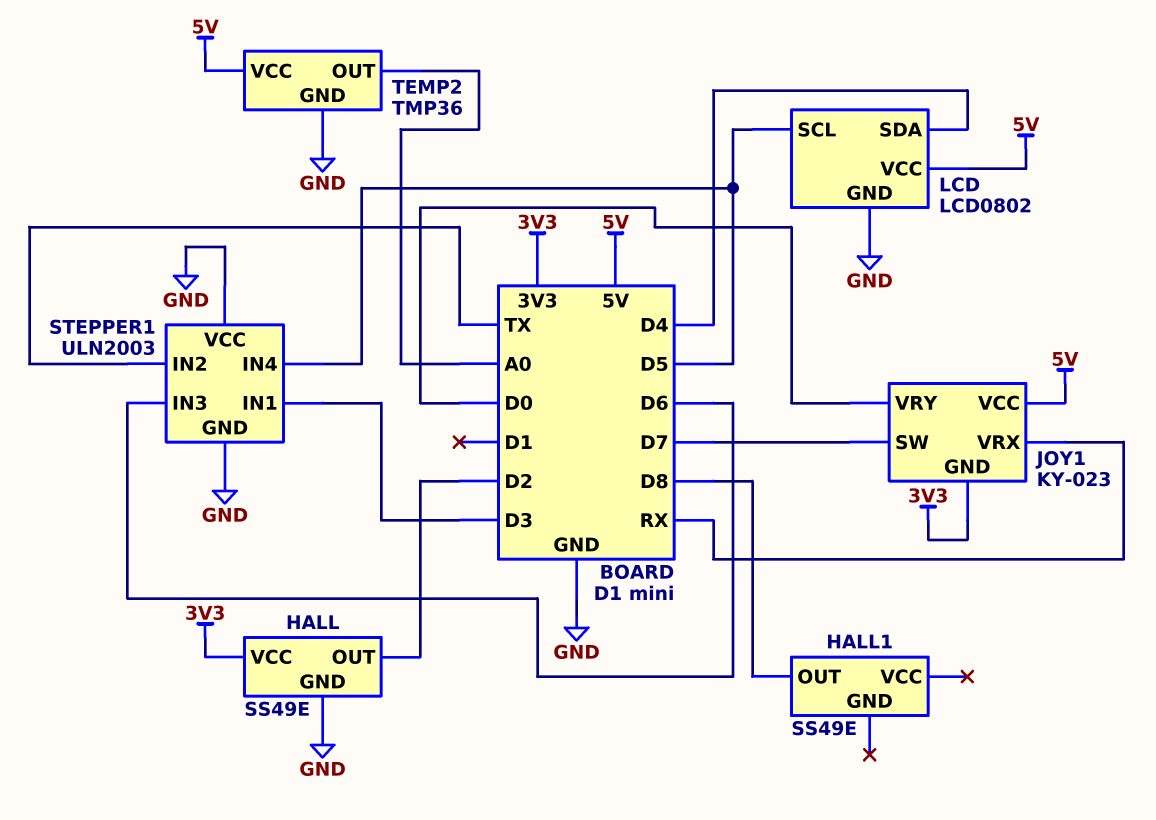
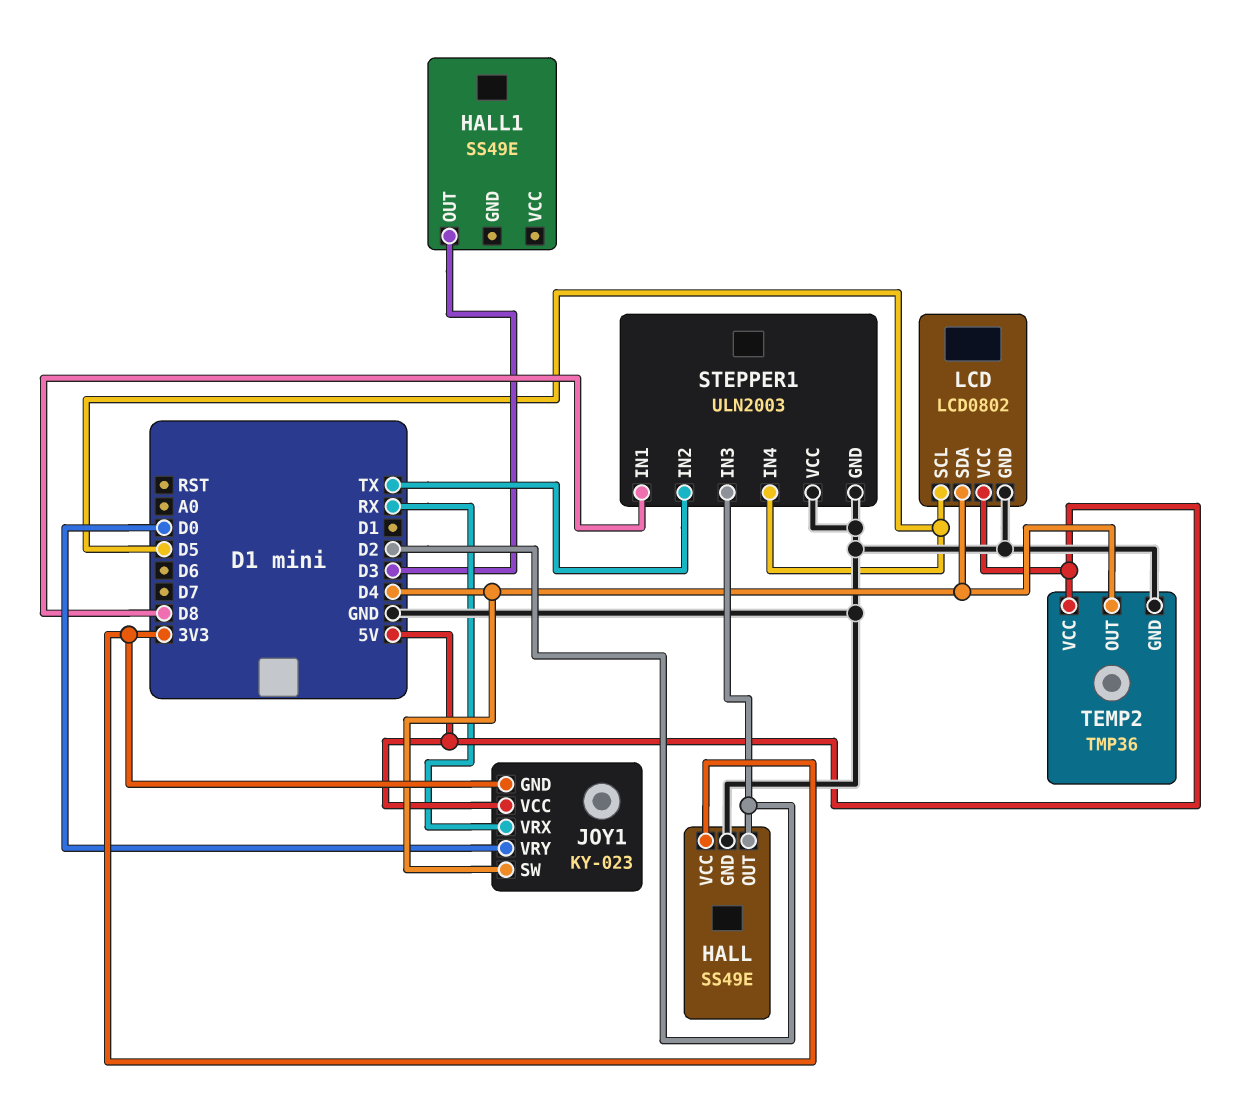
HALL1 pin OUT: D8 -> D3
JOY1 pin SW: D7 -> D4
STEPPER1 pin IN1: D3 -> D8
STEPPER1 pin IN3: D6 -> D2
TEMP2 pin OUT: A0 -> D4

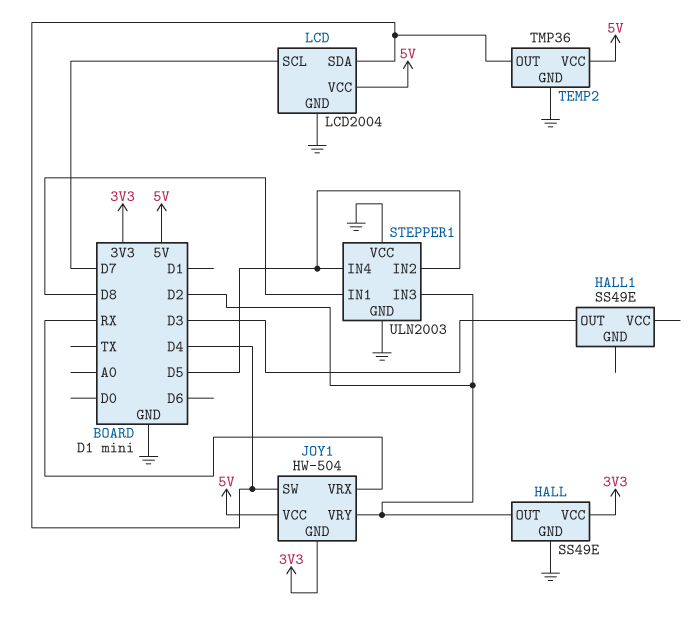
JOY1: KY-023 -> HW-504
JOY1 pin VRY: D0 -> D2
LCD: LCD0802 -> LCD2004
LCD pin SCL: D5 -> D7
STEPPER1 pin IN2: TX -> D5

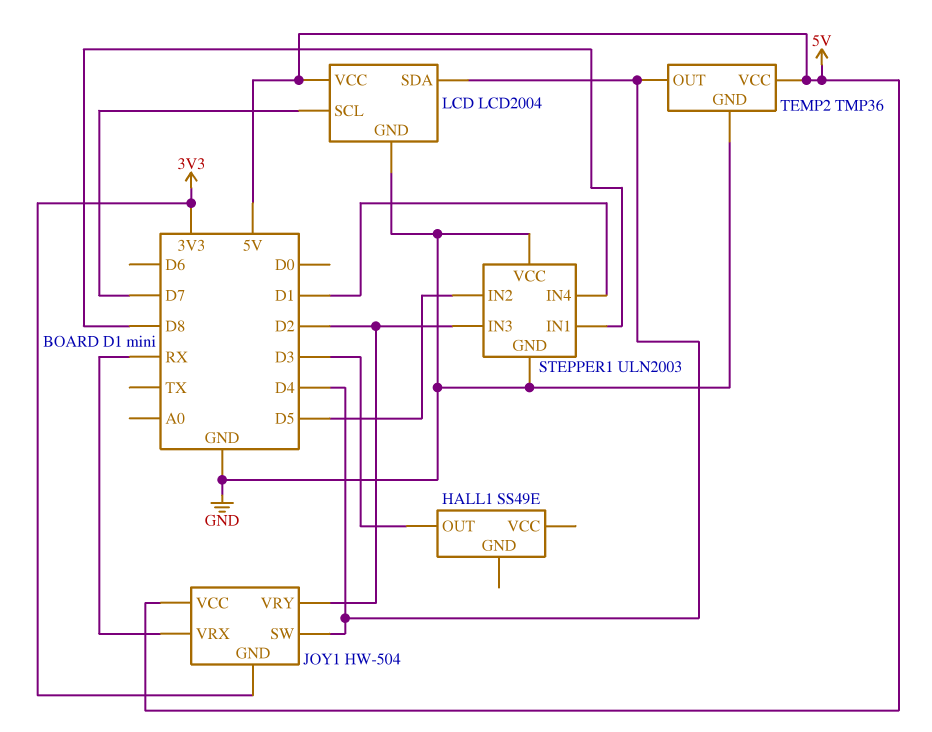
HALL: SS49E -> none
HALL pin GND: GND -> none
HALL pin OUT: D2 -> none
HALL pin VCC: 3V3 -> none
STEPPER1 pin IN4: D5 -> D1

